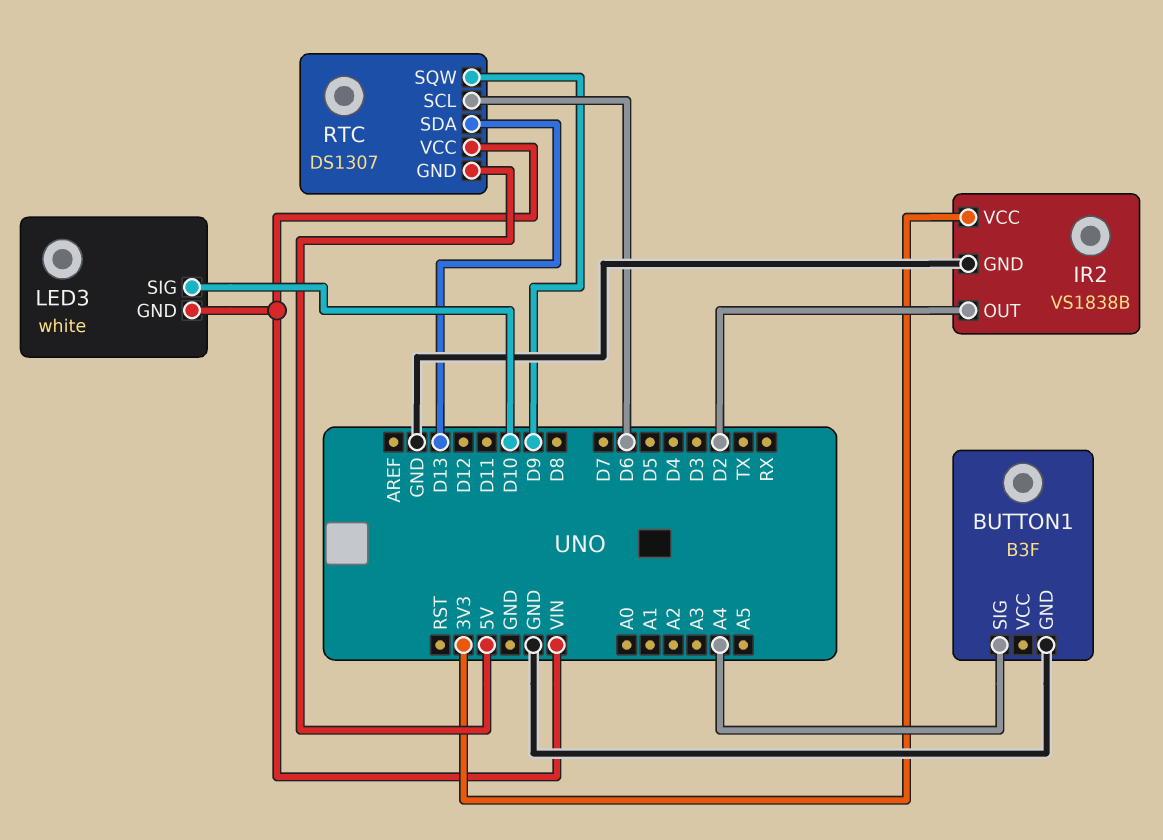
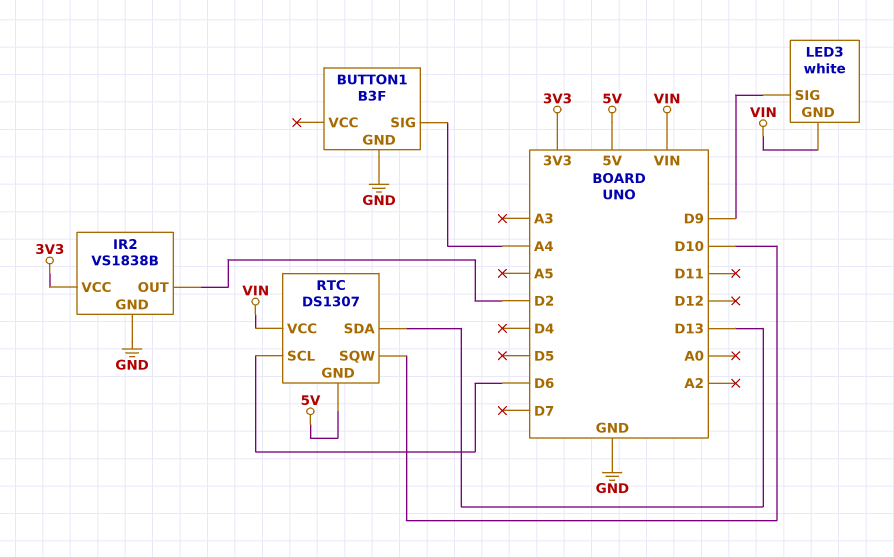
LED3 pin SIG: D10 -> D9
RTC pin SQW: D9 -> D10

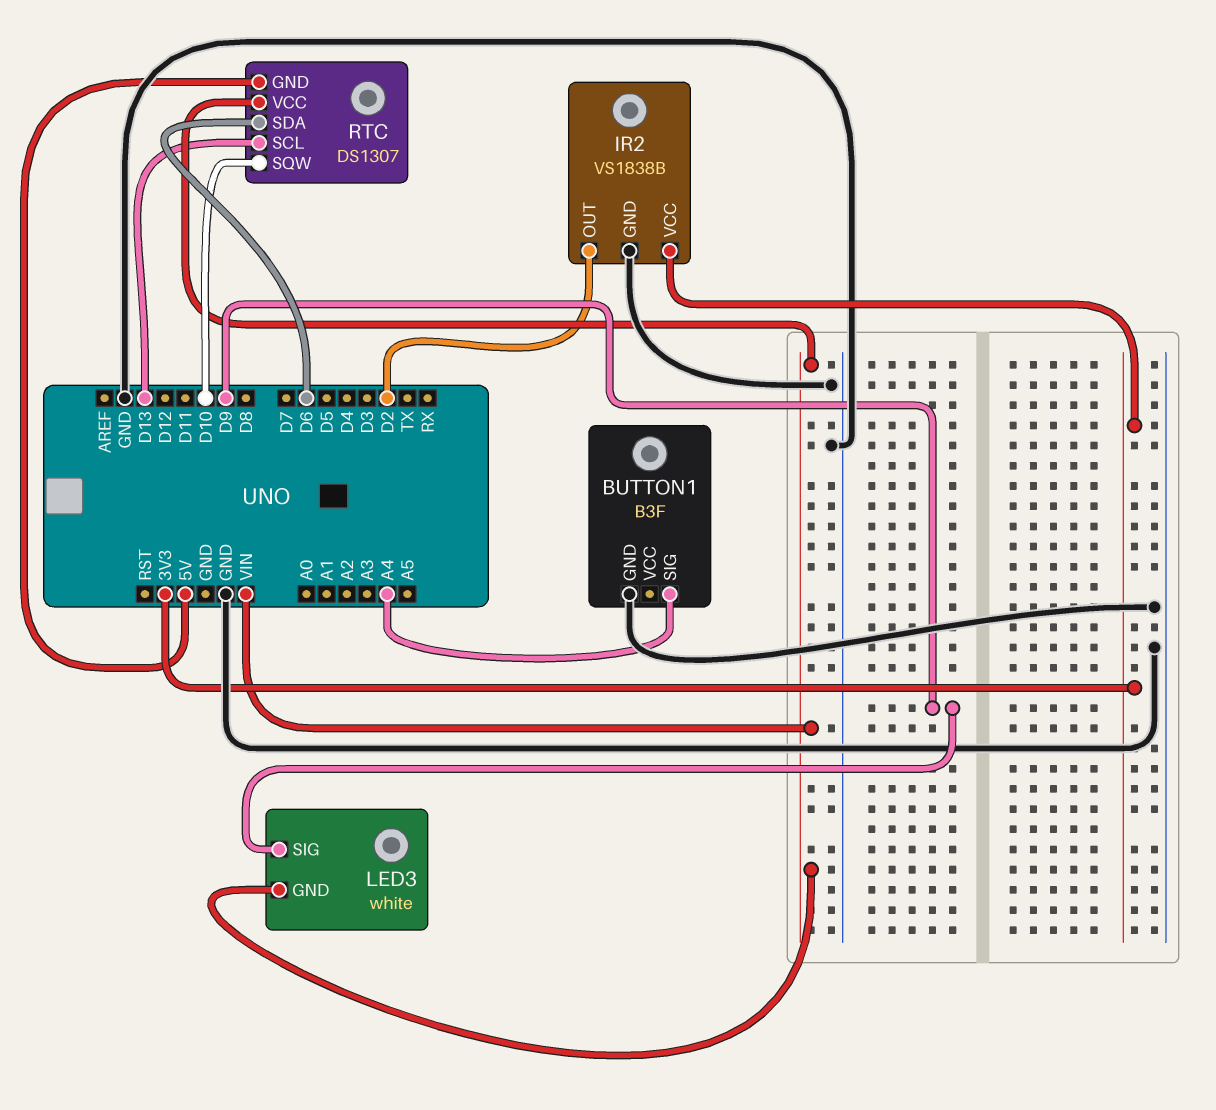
RTC pin SCL: D6 -> D13
RTC pin SDA: D13 -> D6

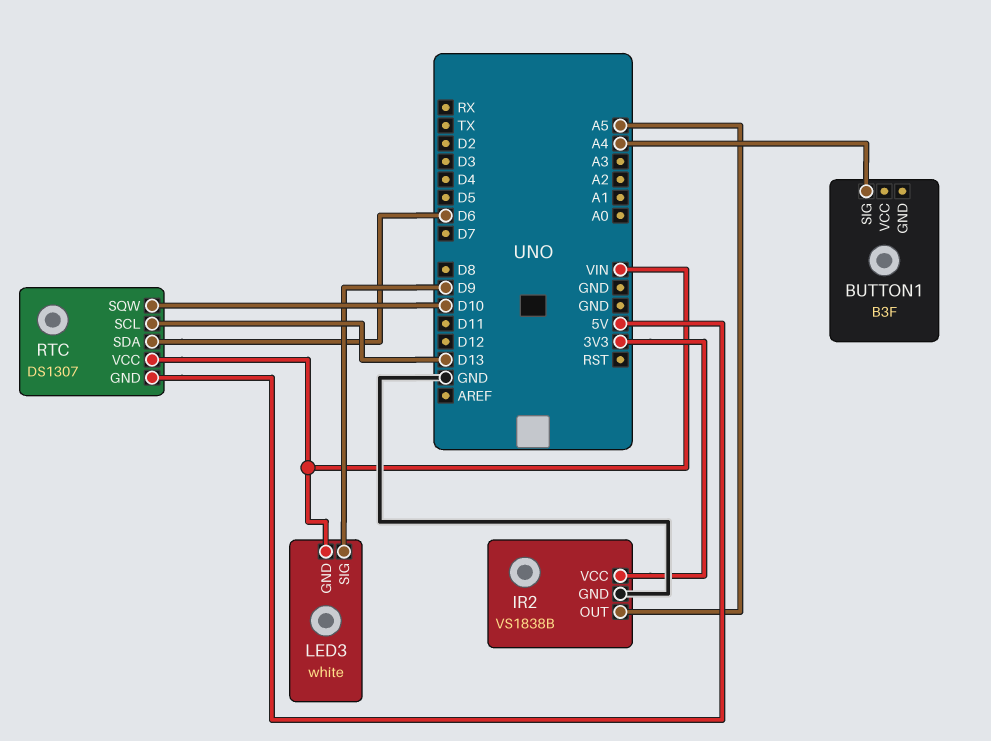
BUTTON1 pin GND: GND -> none
IR2 pin OUT: D2 -> A5

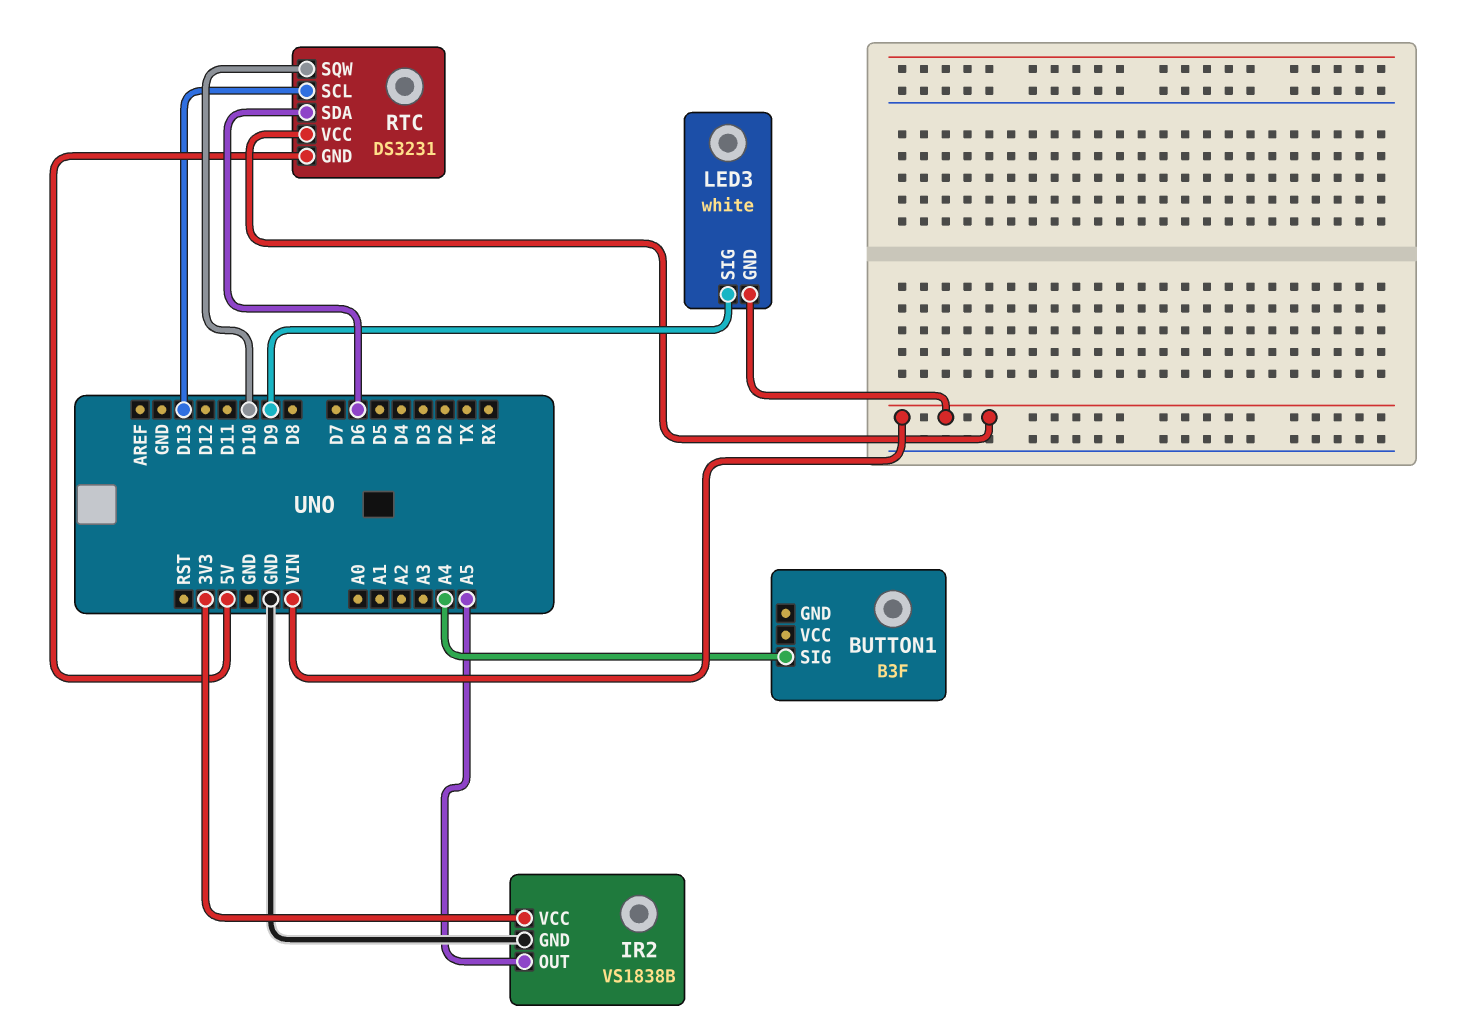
RTC: DS1307 -> DS3231

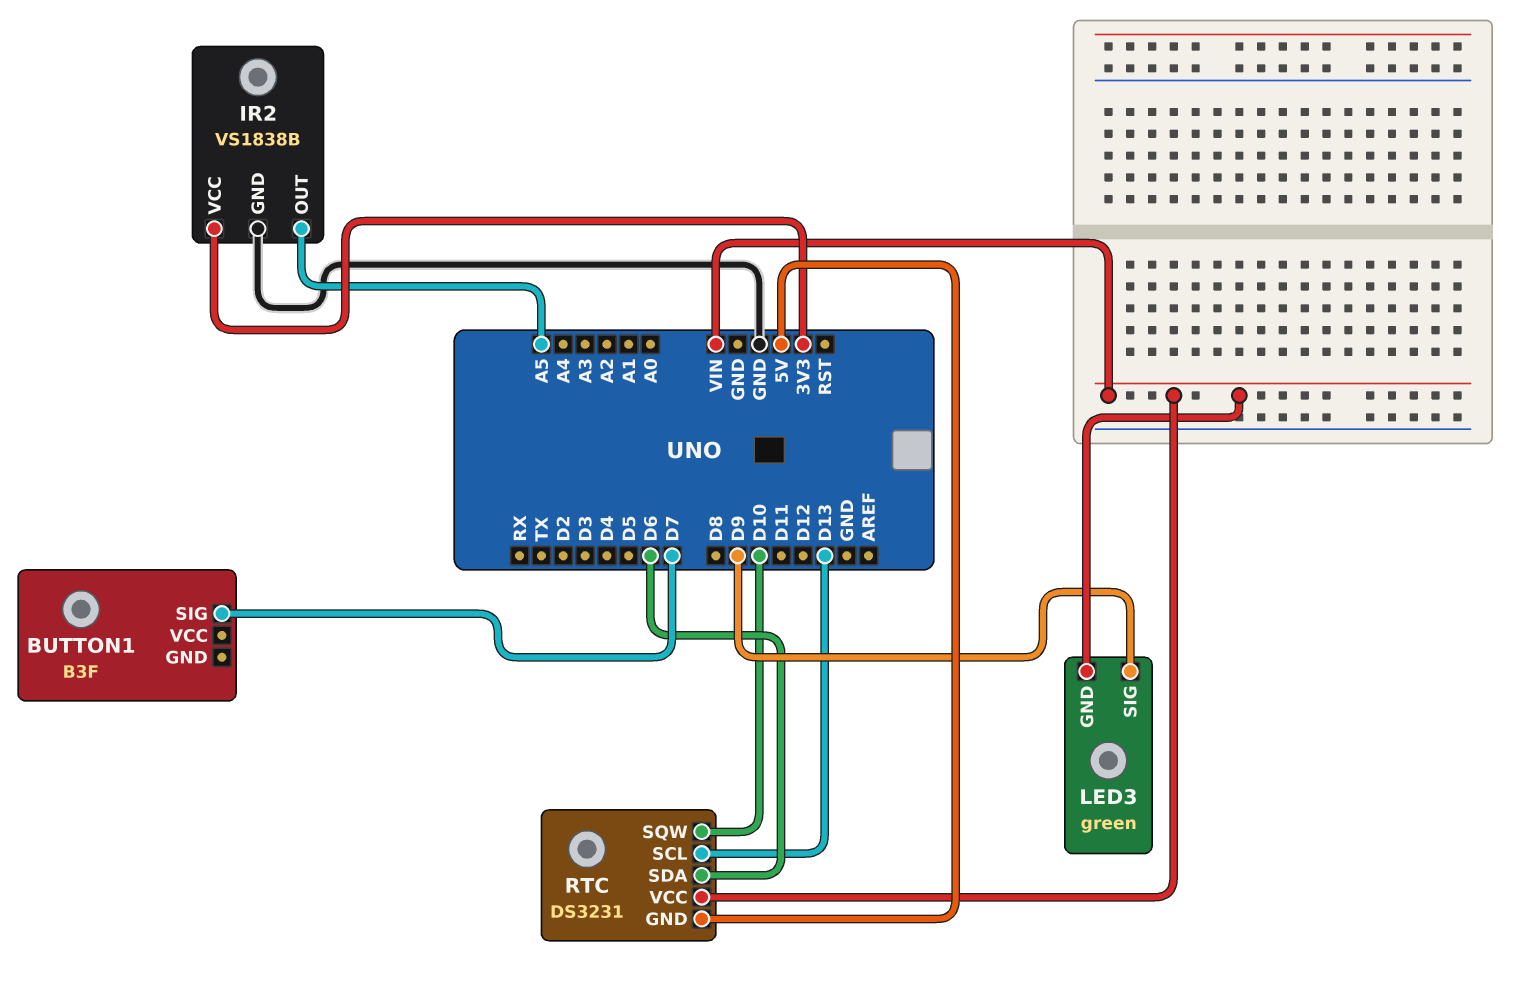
BUTTON1 pin SIG: A4 -> D7
LED3: white -> green

